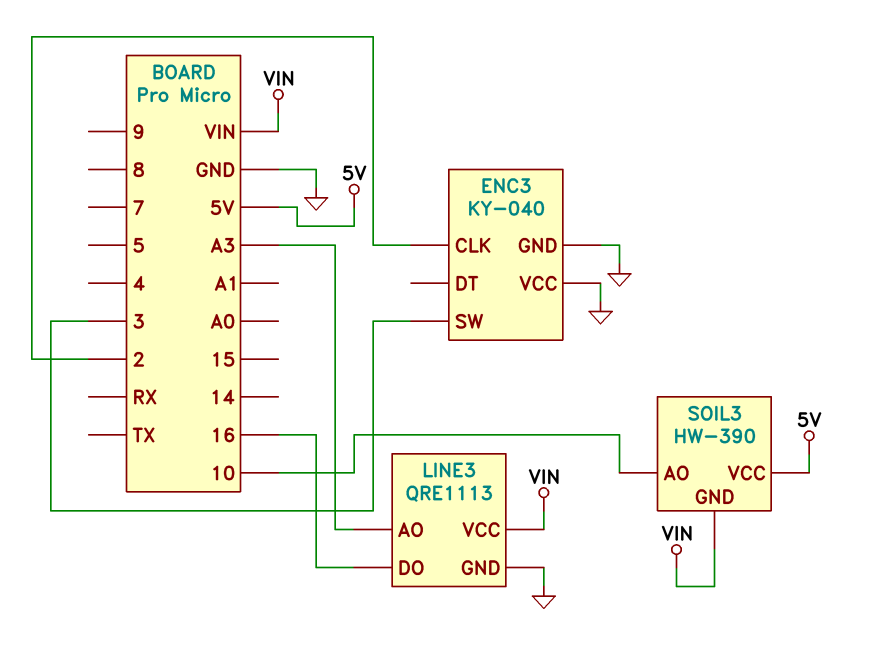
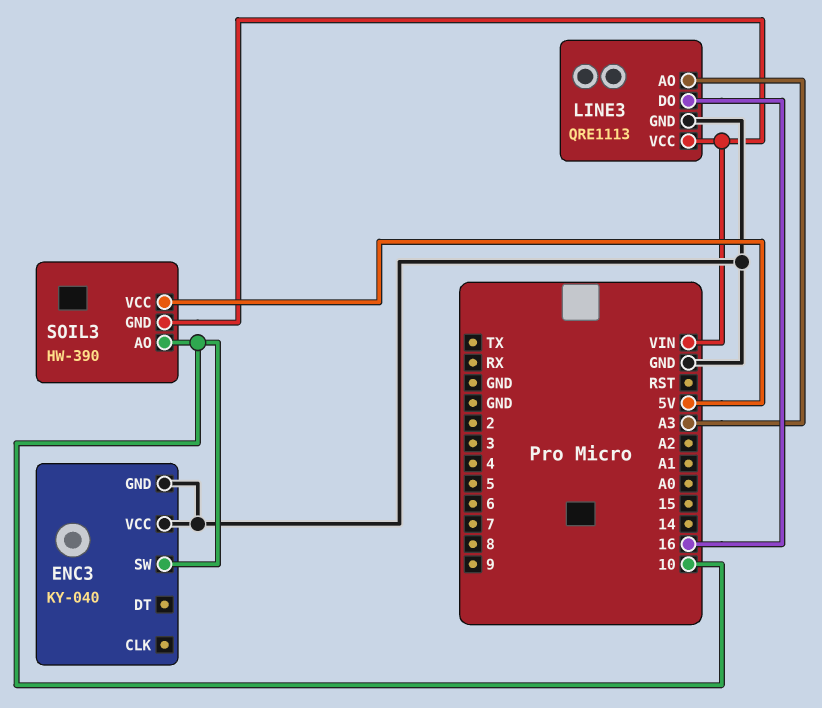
ENC3 pin CLK: 2 -> none
ENC3 pin SW: 3 -> 10

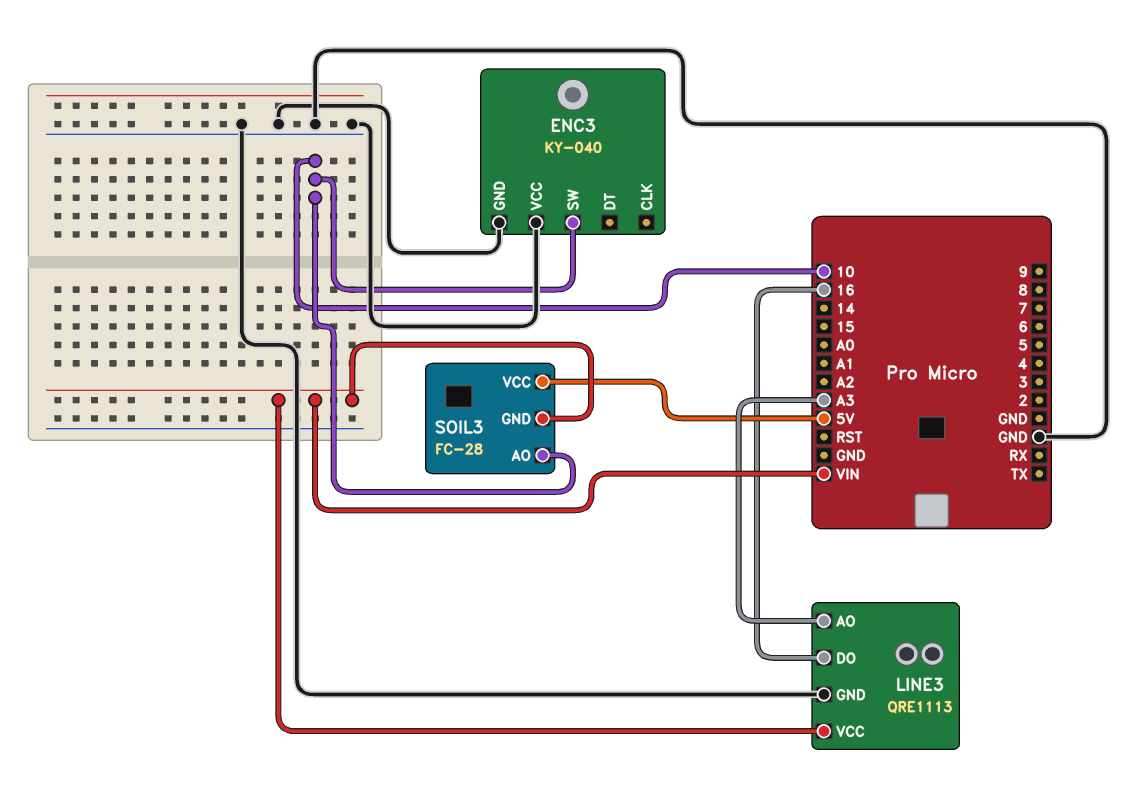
SOIL3: HW-390 -> FC-28

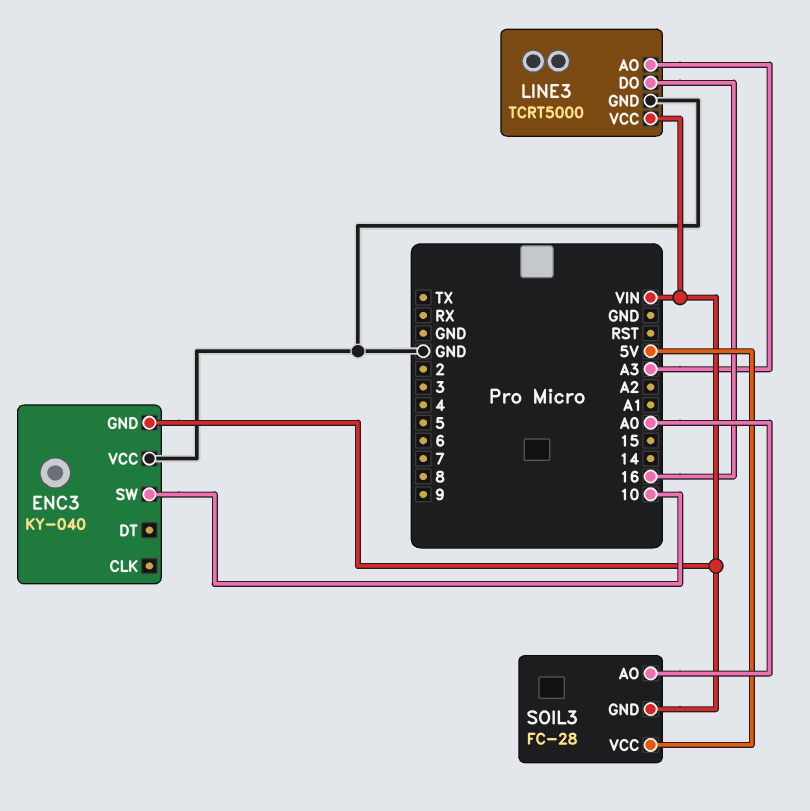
ENC3 pin GND: GND -> VIN
LINE3: QRE1113 -> TCRT5000
SOIL3 pin AO: 10 -> A0

